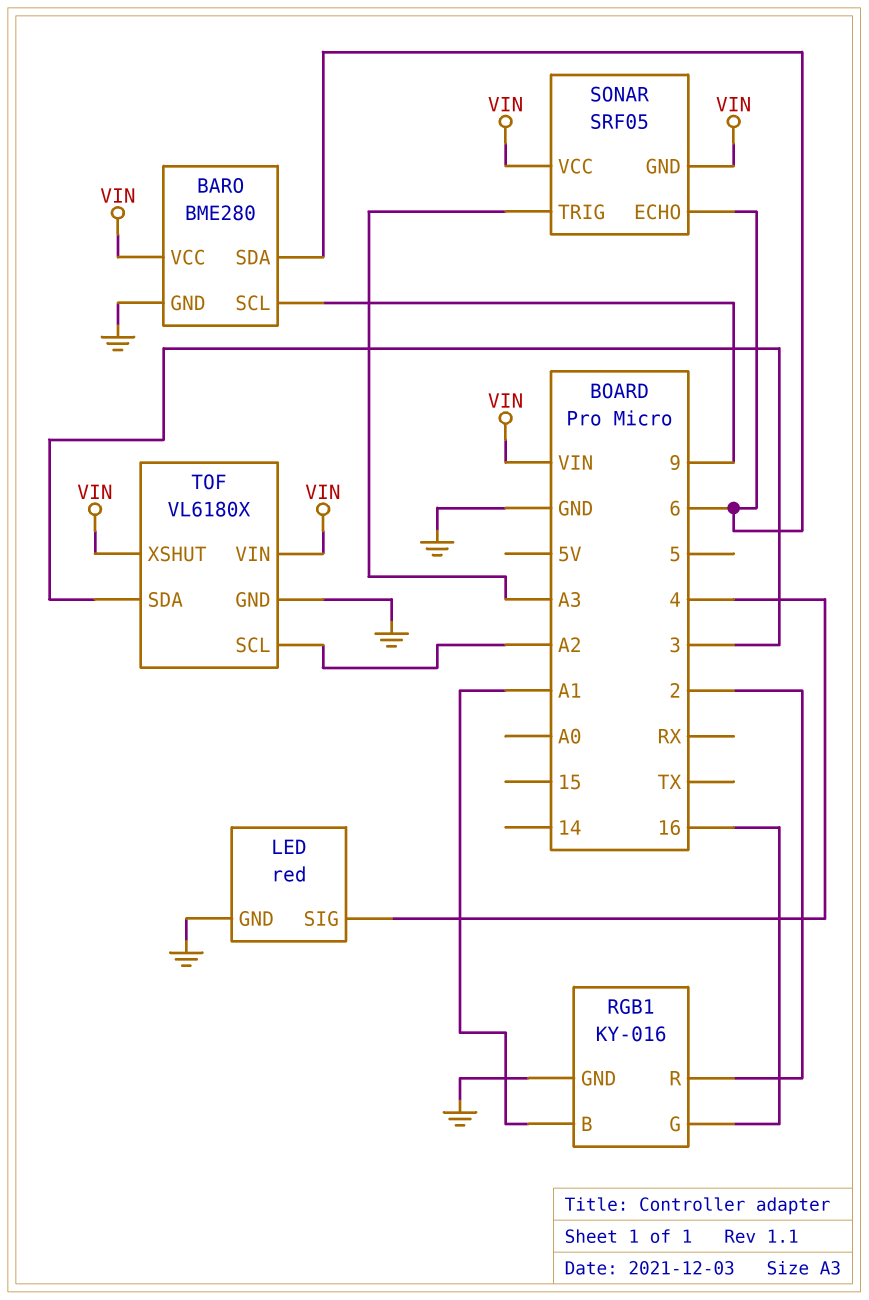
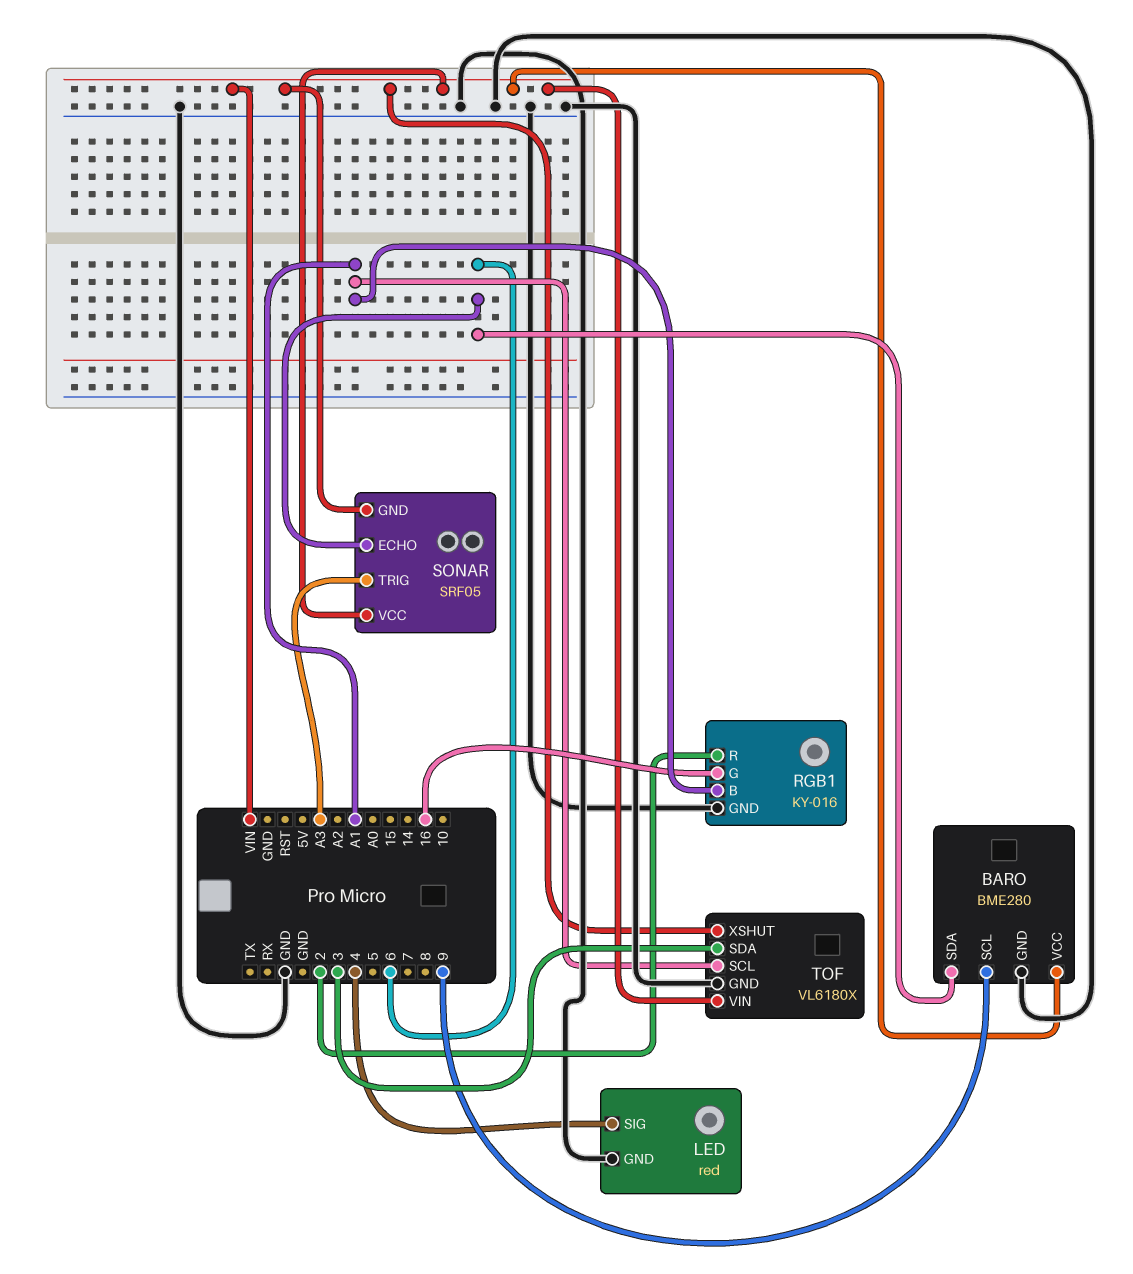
TOF pin SCL: A2 -> A1

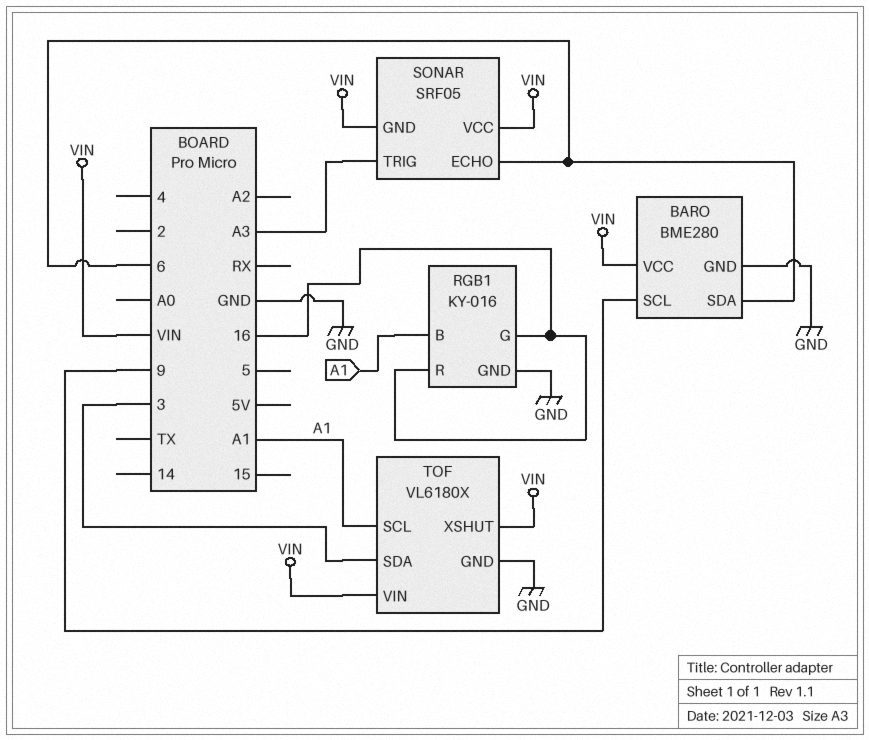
LED: red -> none
LED pin GND: GND -> none
LED pin SIG: 4 -> none
RGB1 pin R: 2 -> 16

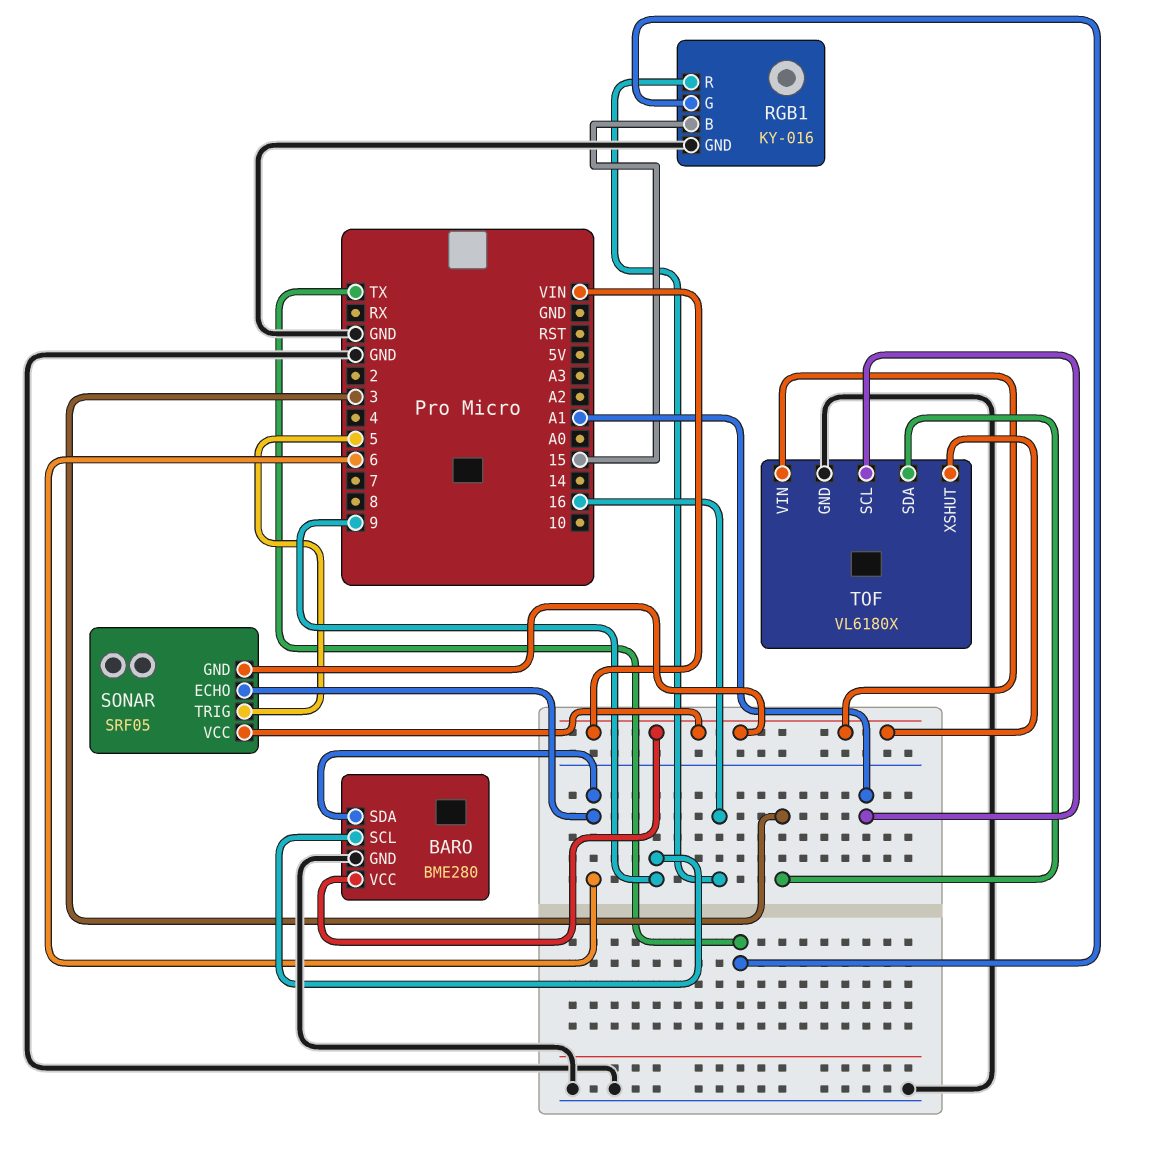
RGB1 pin B: A1 -> 15
RGB1 pin G: 16 -> TX
SONAR pin TRIG: A3 -> 5

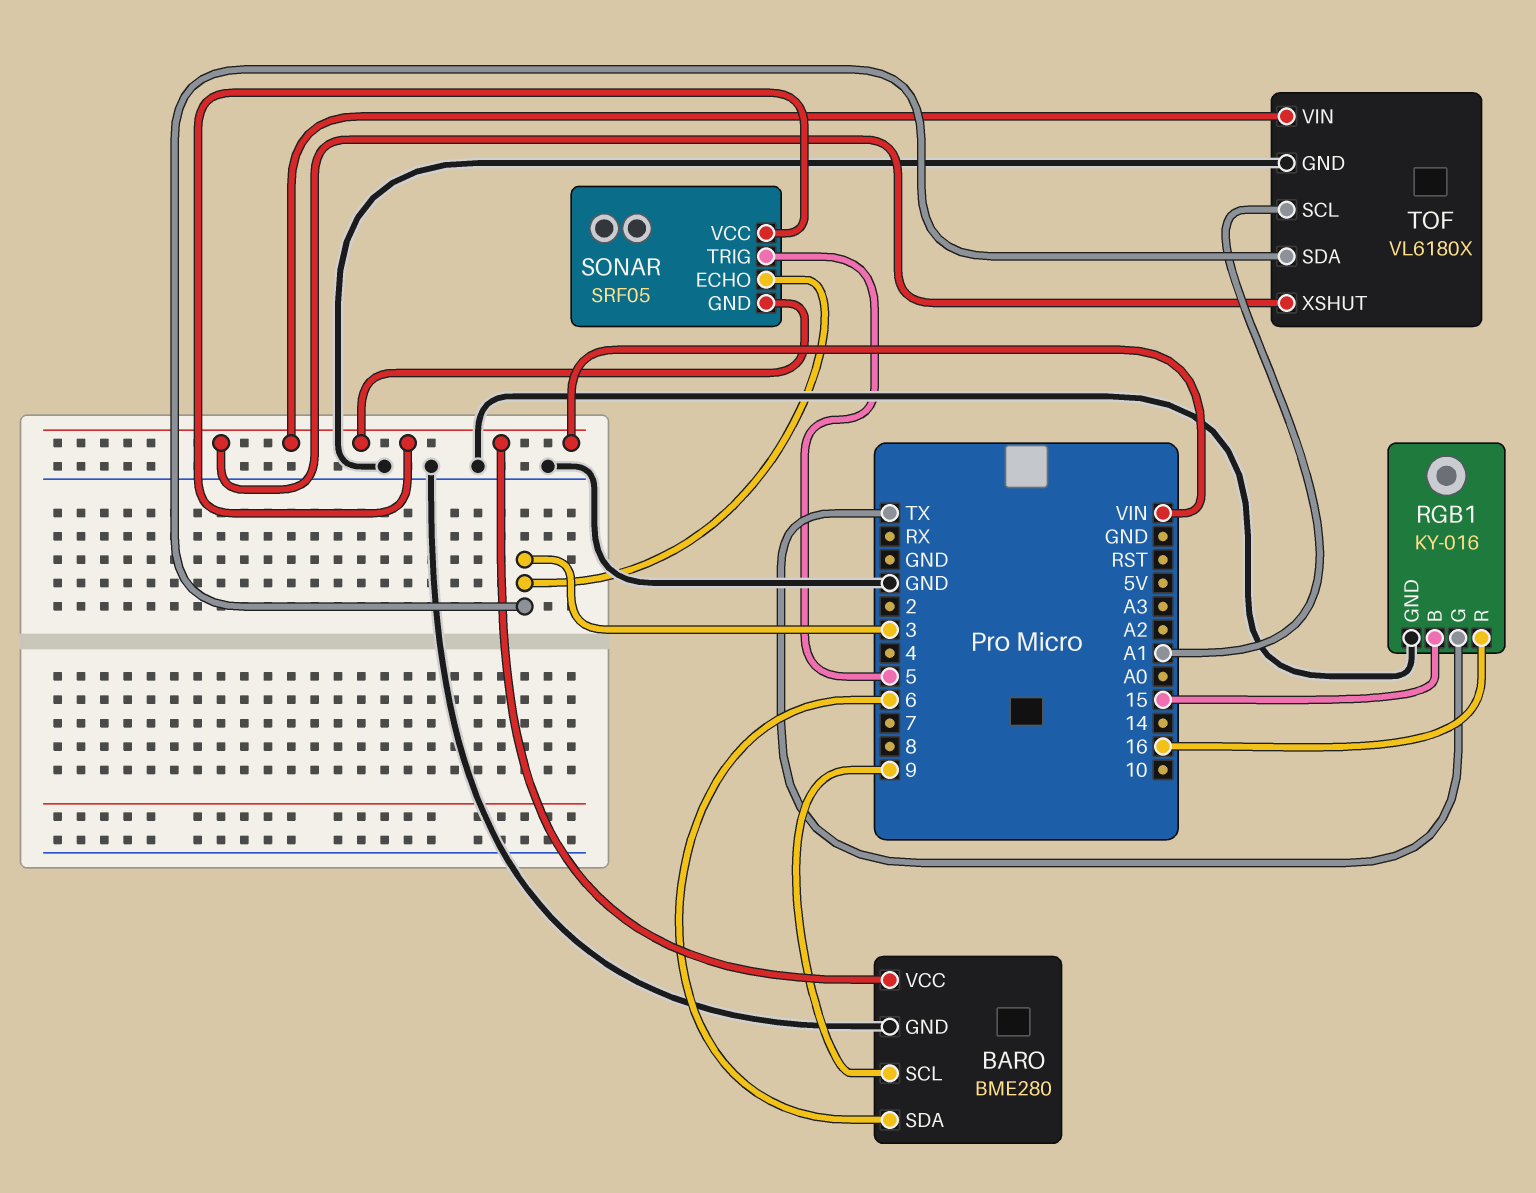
SONAR pin ECHO: 6 -> 3

